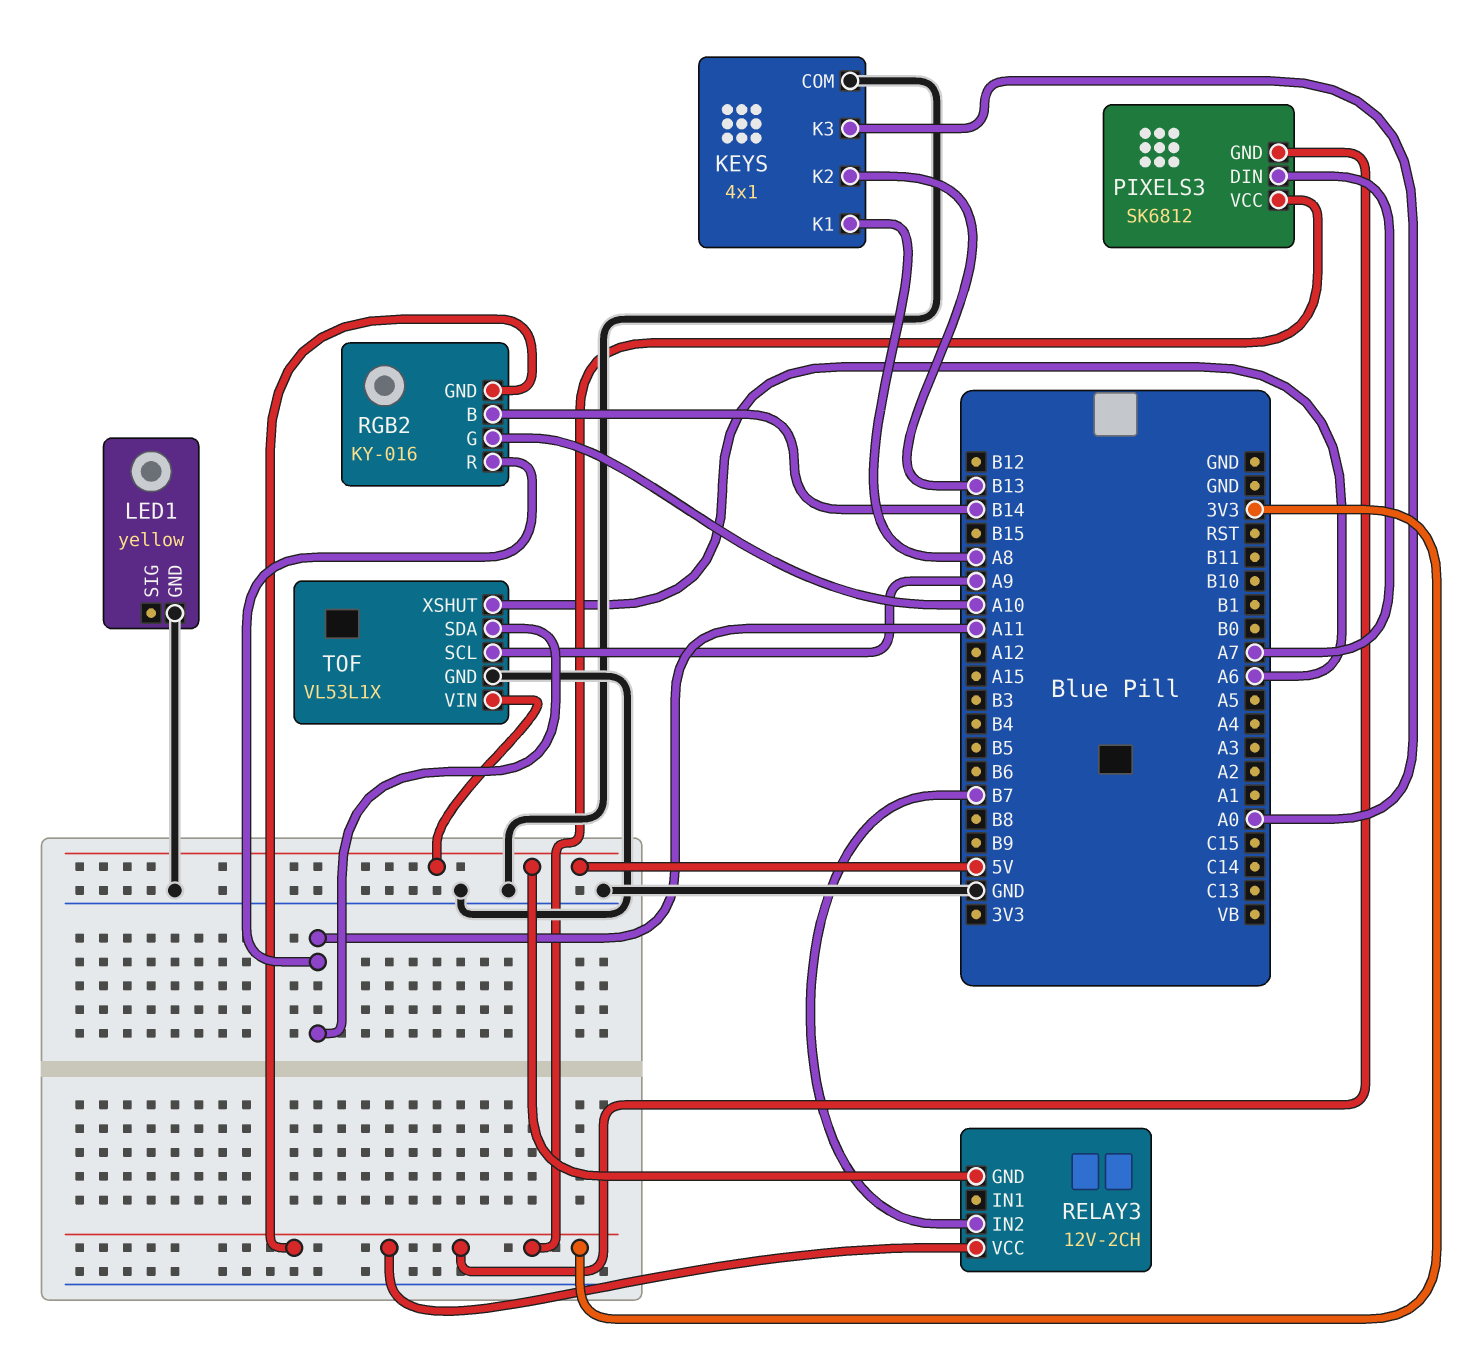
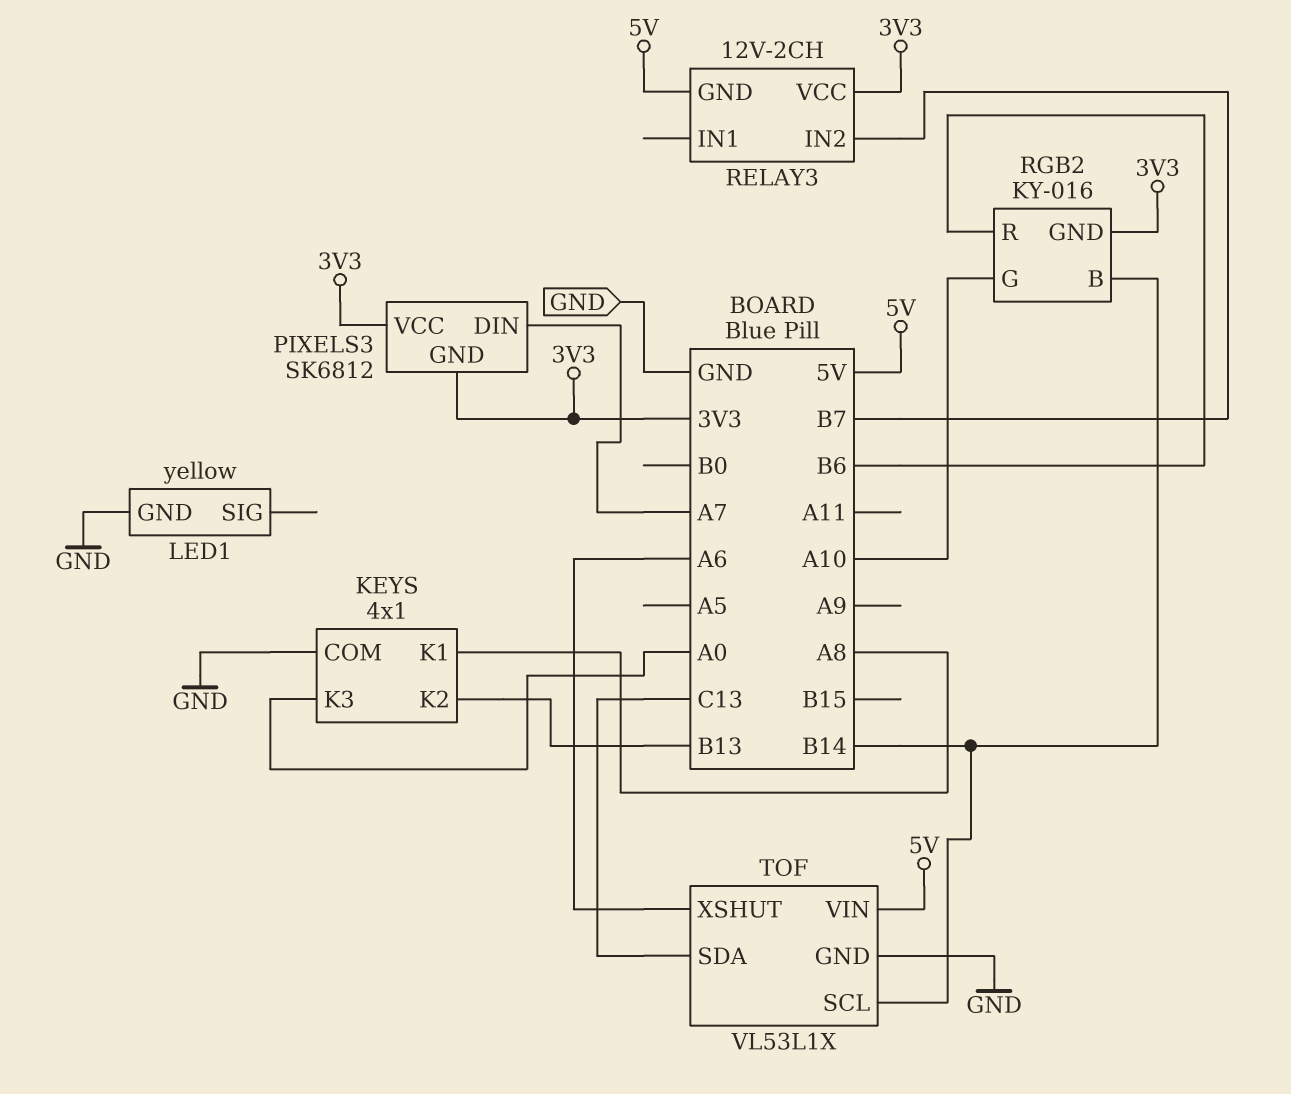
RGB2 pin R: A11 -> B6
TOF pin SCL: A9 -> B14
TOF pin SDA: A11 -> C13

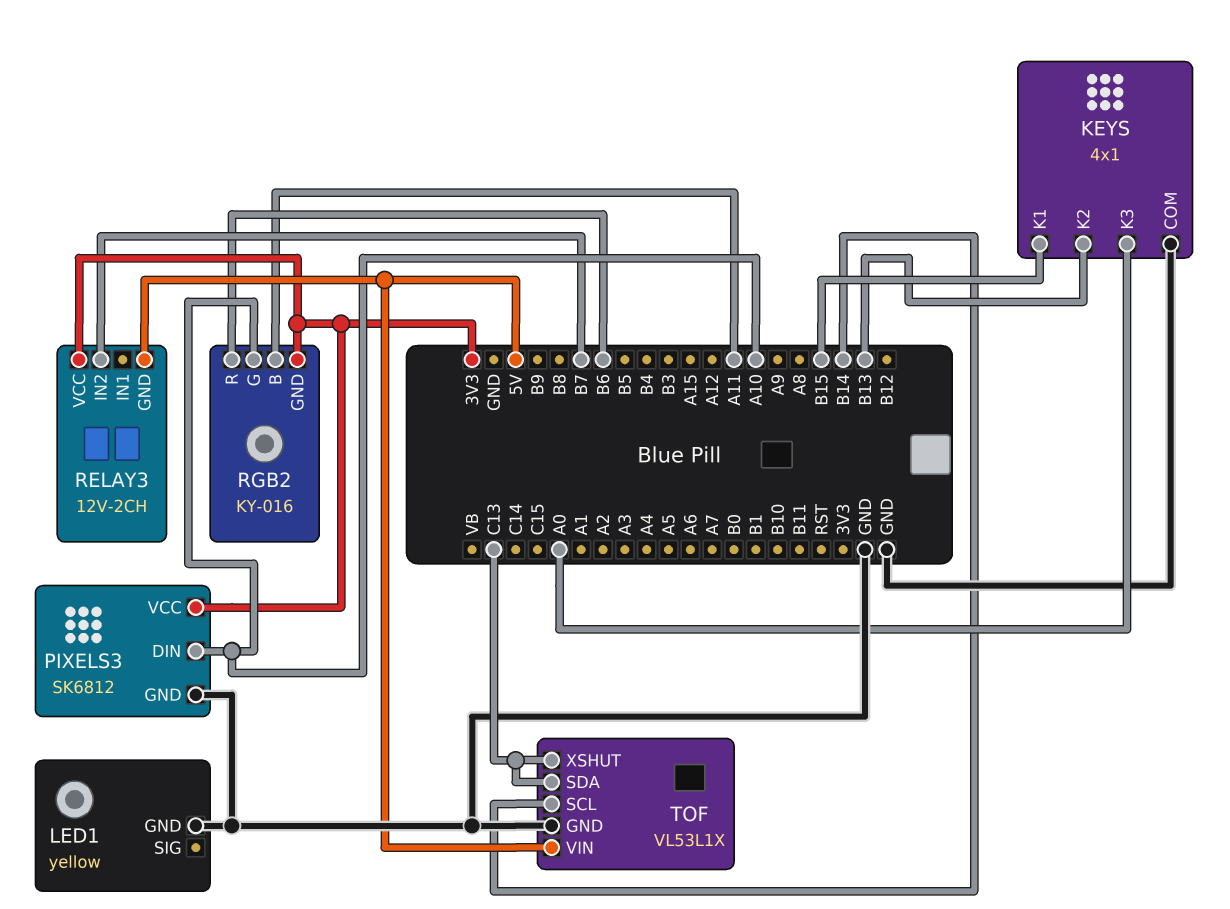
KEYS pin K1: A8 -> B15
PIXELS3 pin DIN: A7 -> A10
PIXELS3 pin GND: 3V3 -> GND
RGB2 pin B: B14 -> A11
TOF pin XSHUT: A6 -> C13

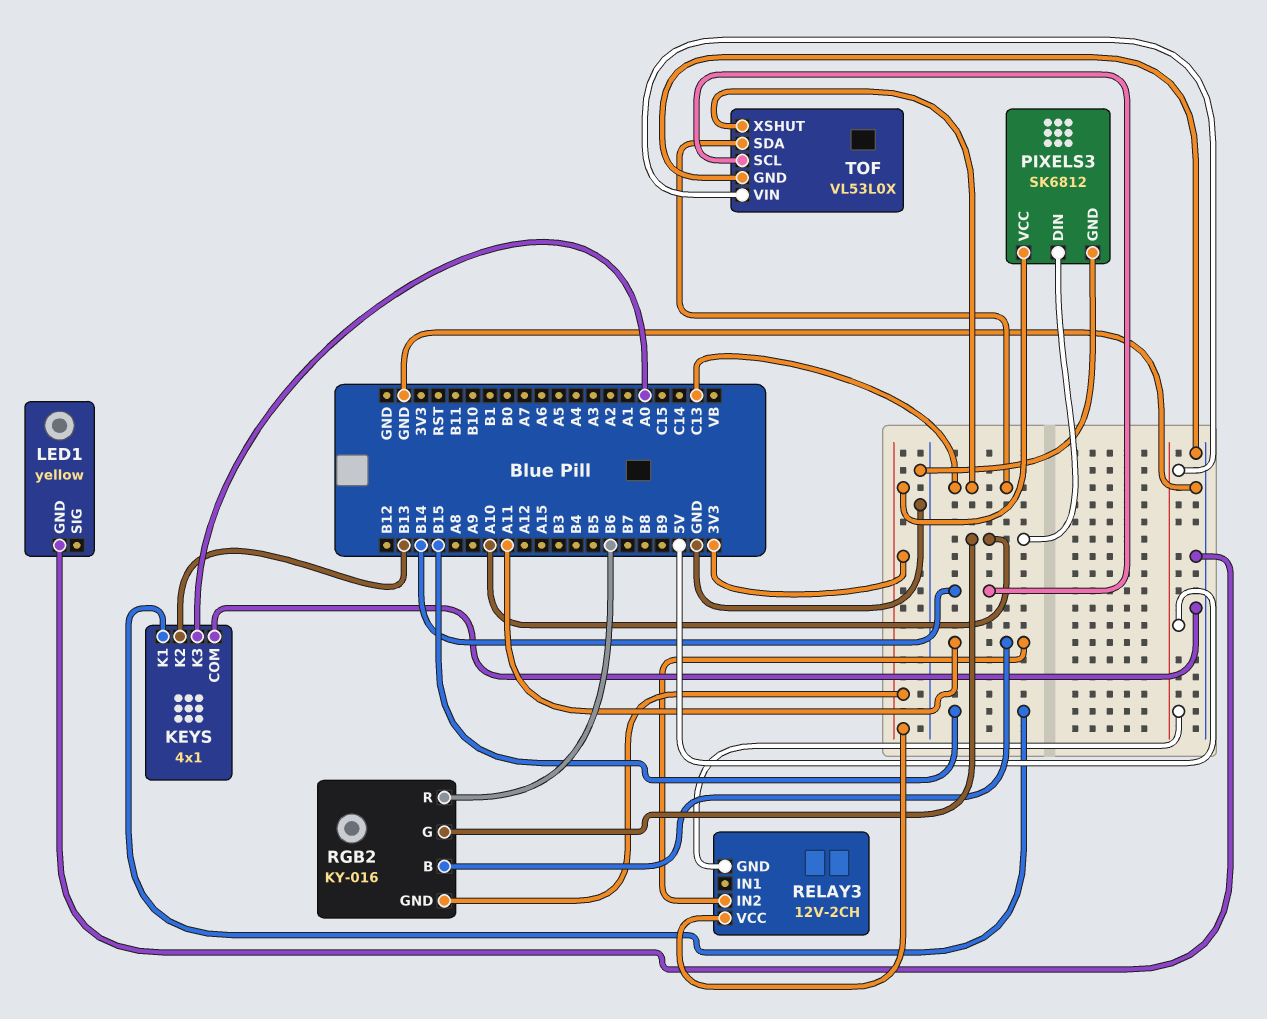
RELAY3 pin IN2: B7 -> A11
TOF: VL53L1X -> VL53L0X

